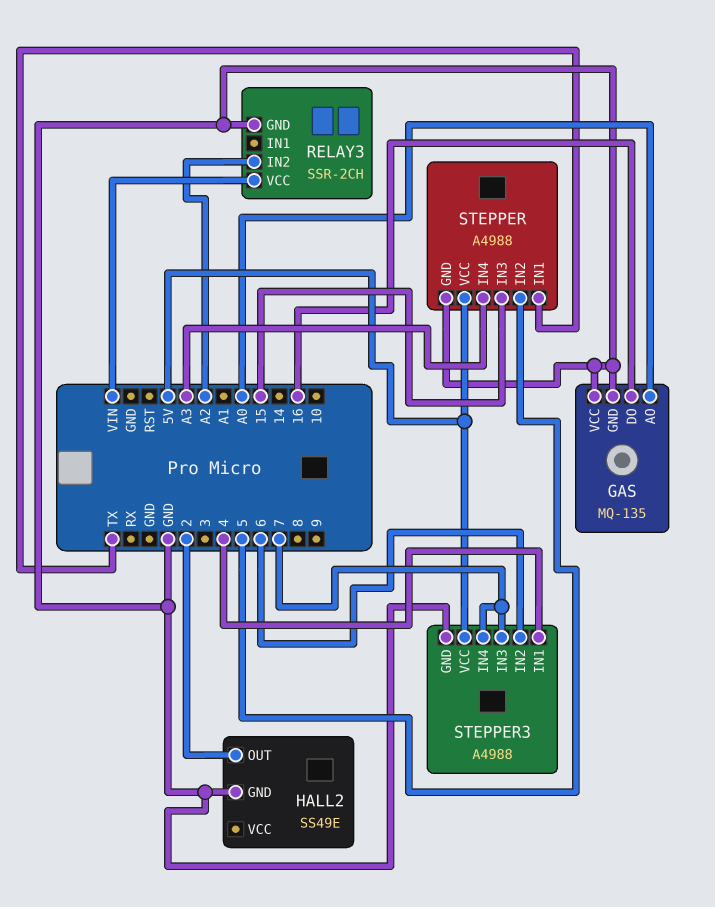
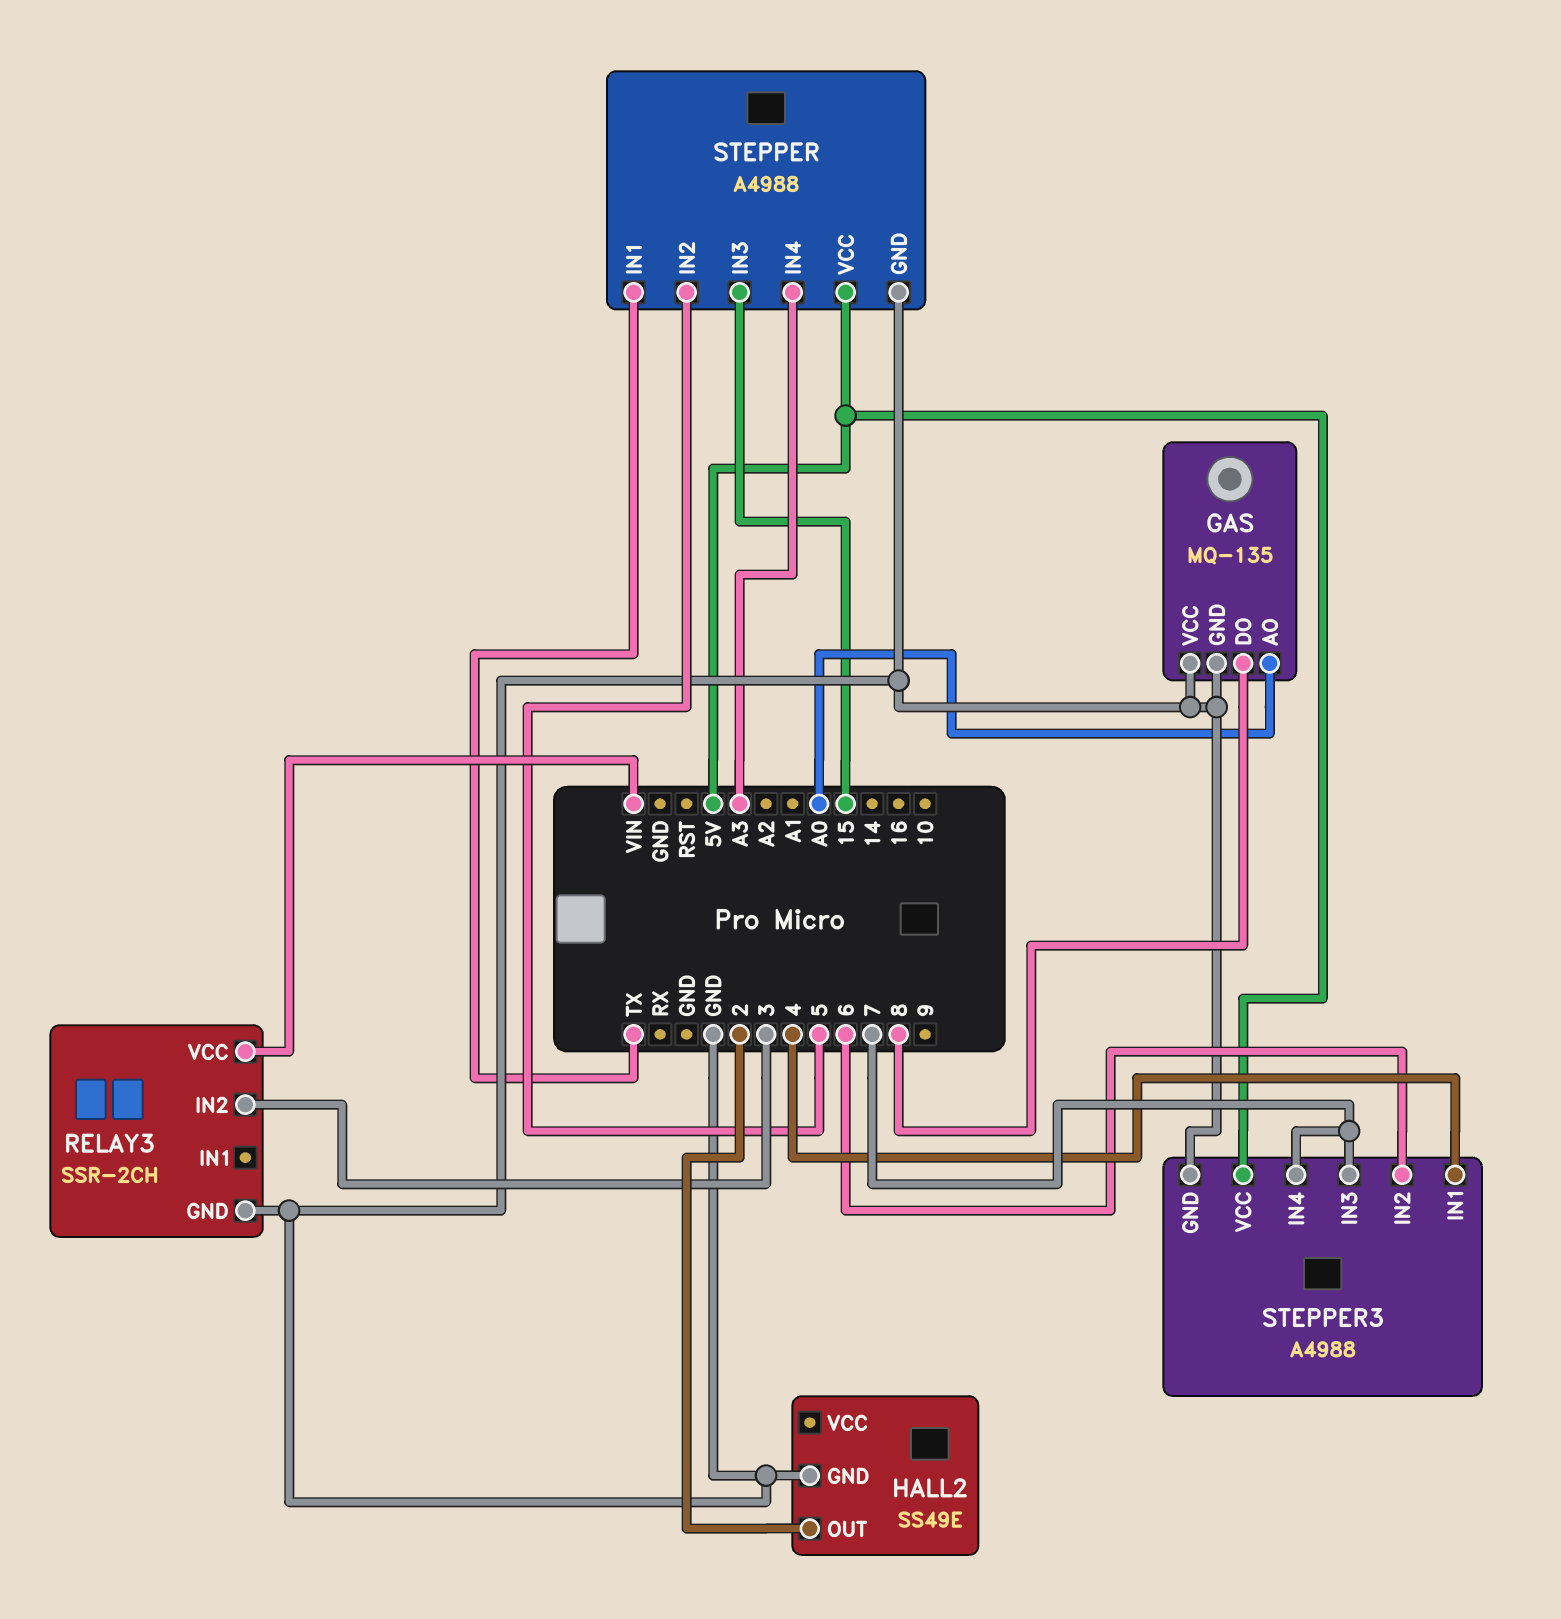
GAS pin DO: 16 -> 8
RELAY3 pin IN2: A2 -> 3

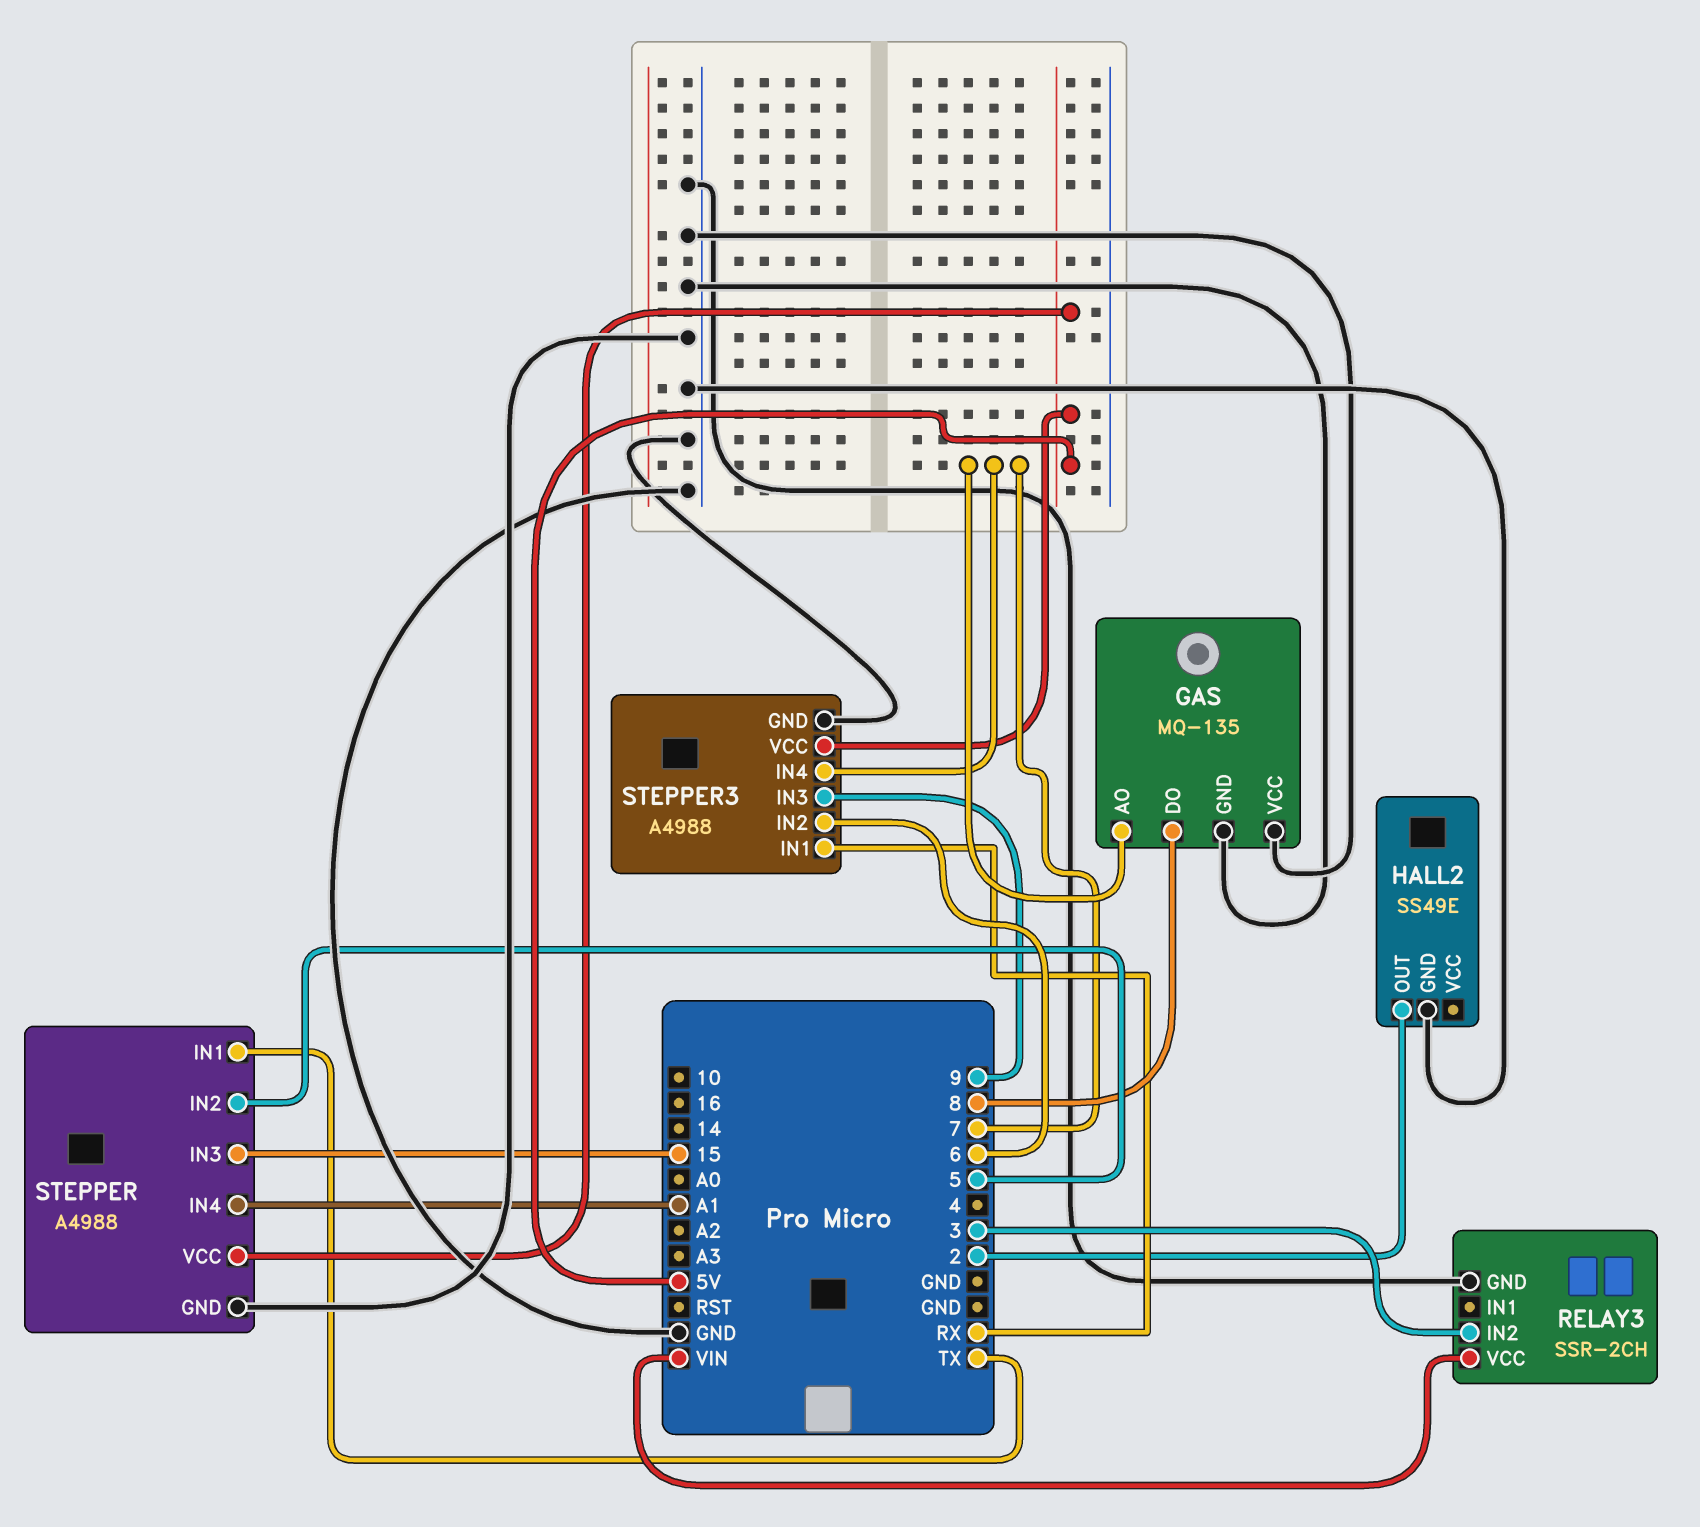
GAS pin AO: A0 -> 7
STEPPER pin IN4: A3 -> A1
STEPPER3 pin IN1: 4 -> RX
STEPPER3 pin IN3: 7 -> 9

